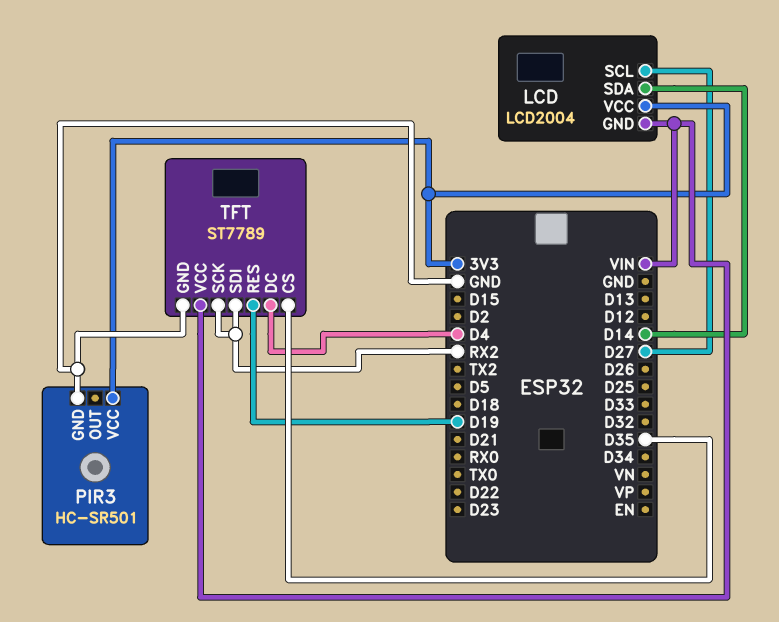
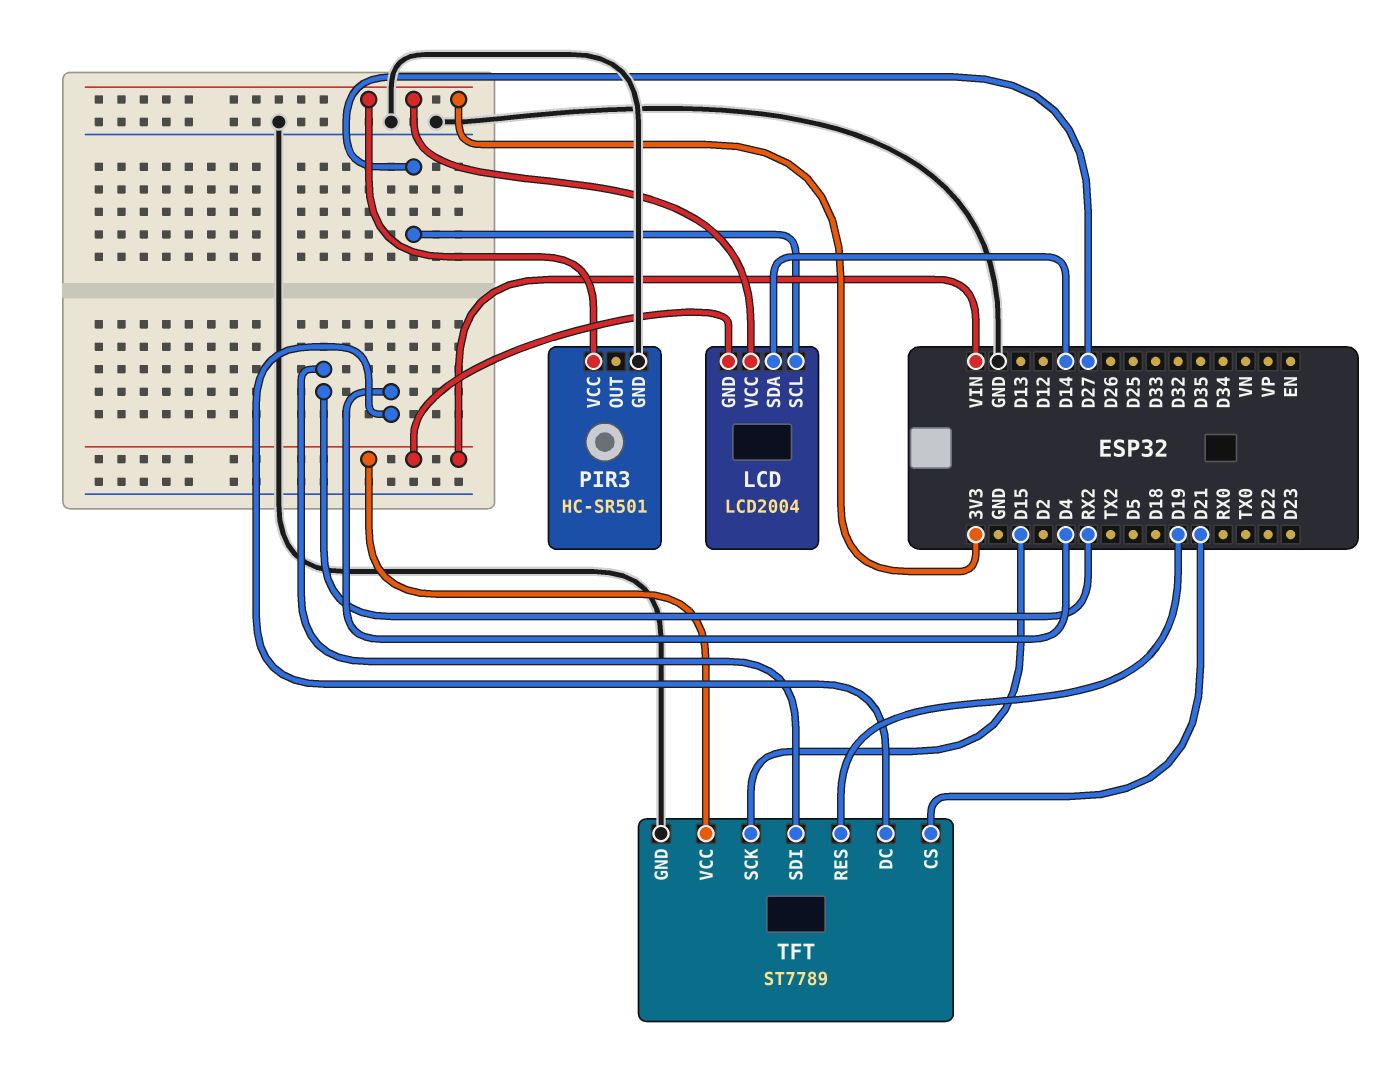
TFT pin CS: D35 -> D21
TFT pin SCK: RX2 -> D15

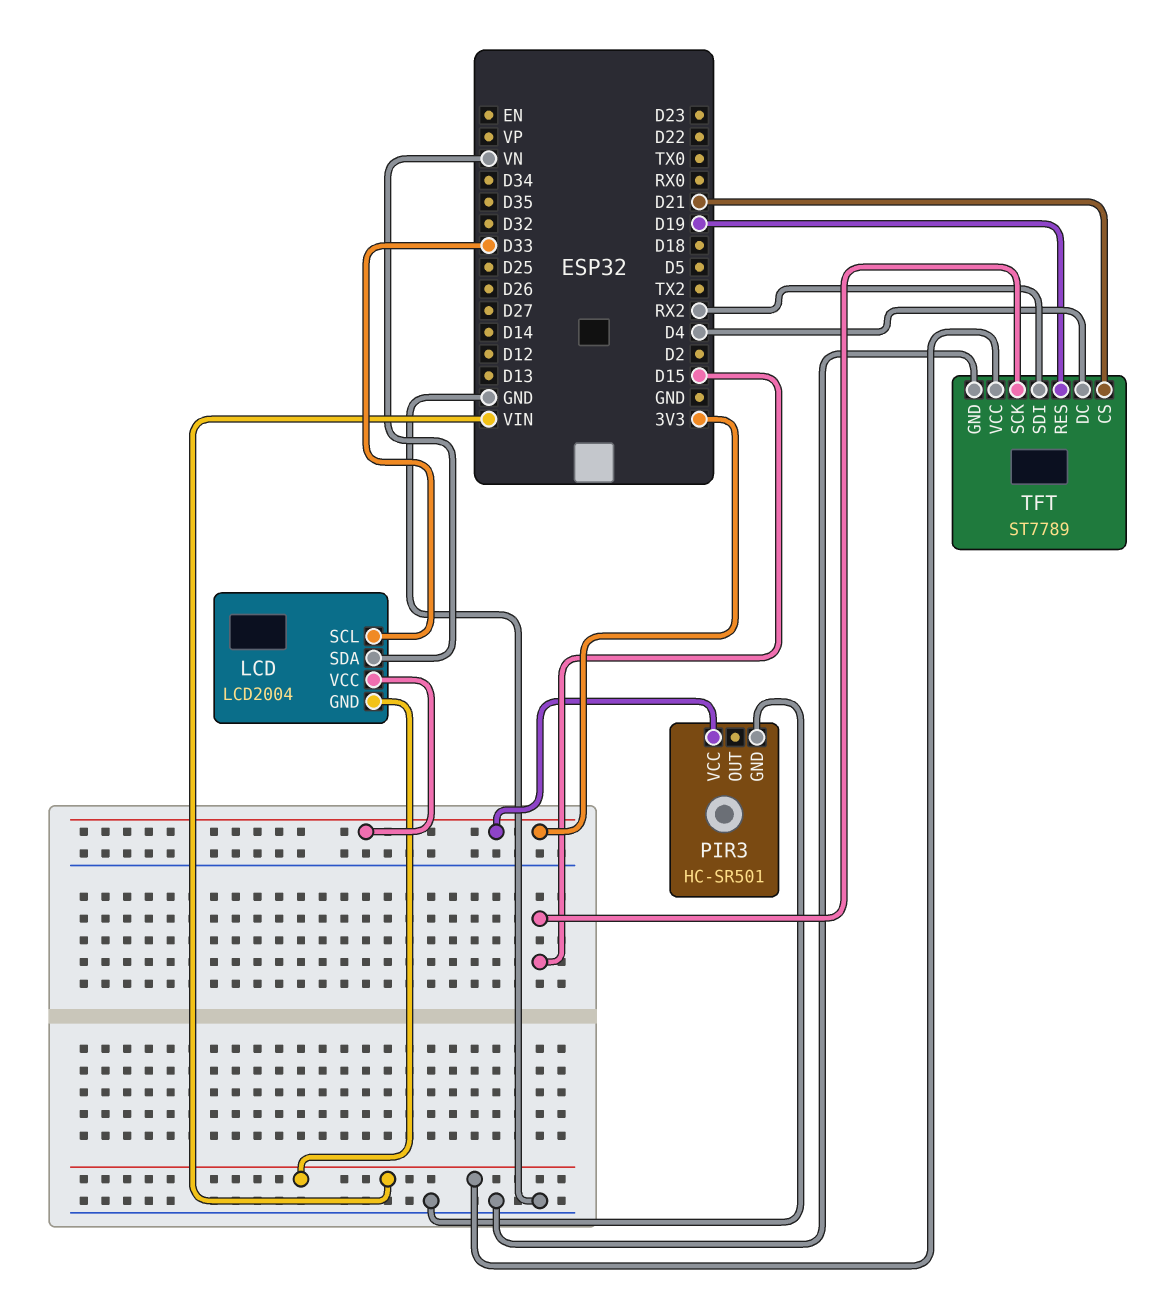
LCD pin SCL: D27 -> D33
LCD pin SDA: D14 -> VN

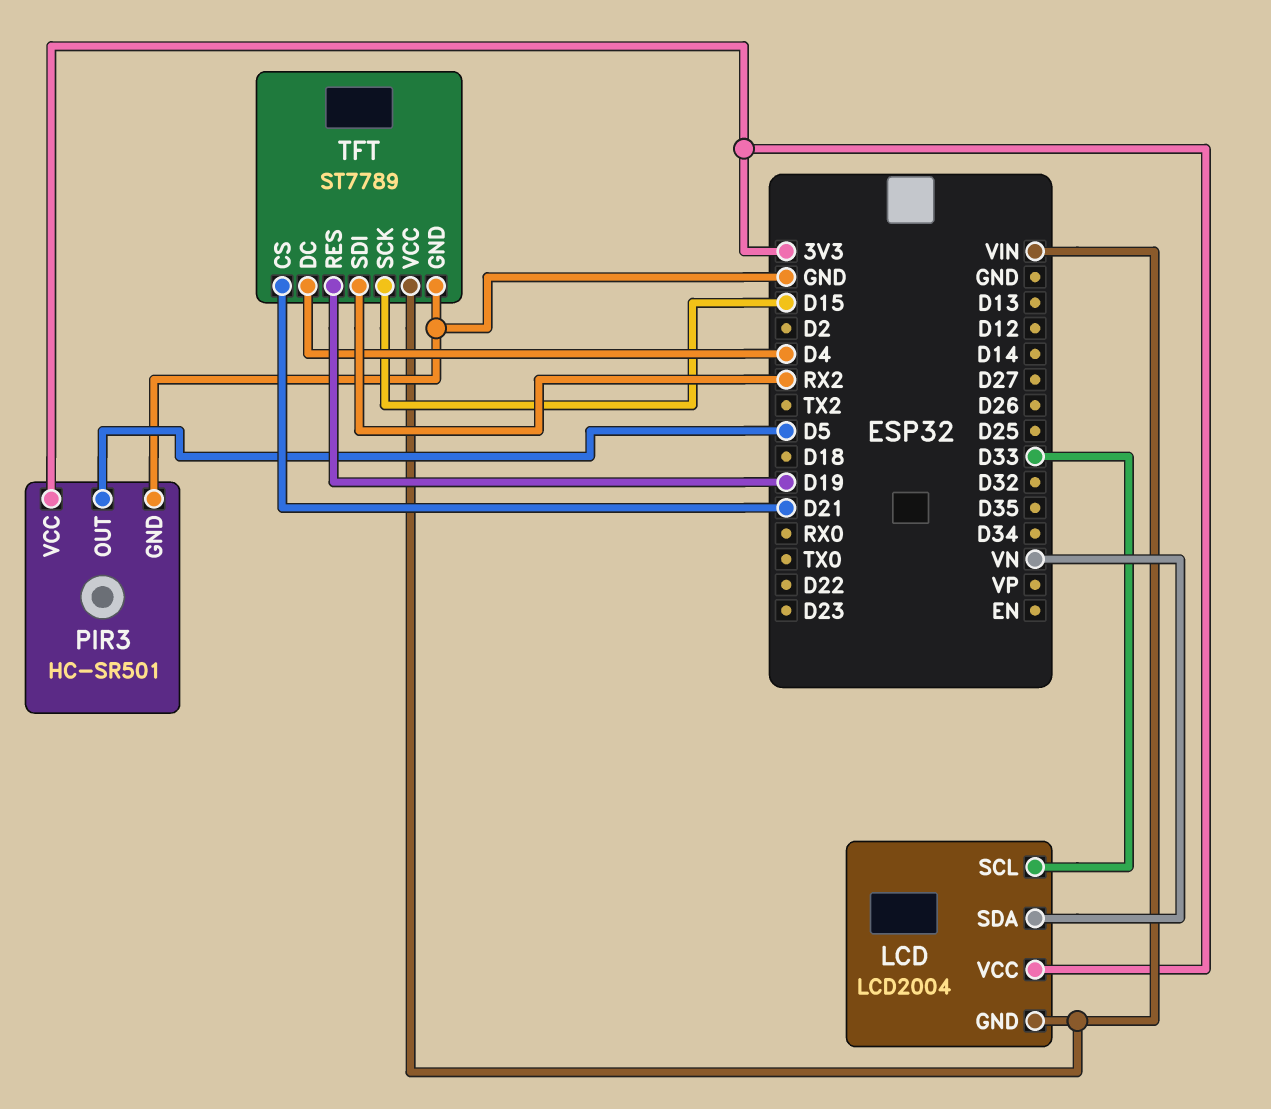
PIR3 pin OUT: none -> D5

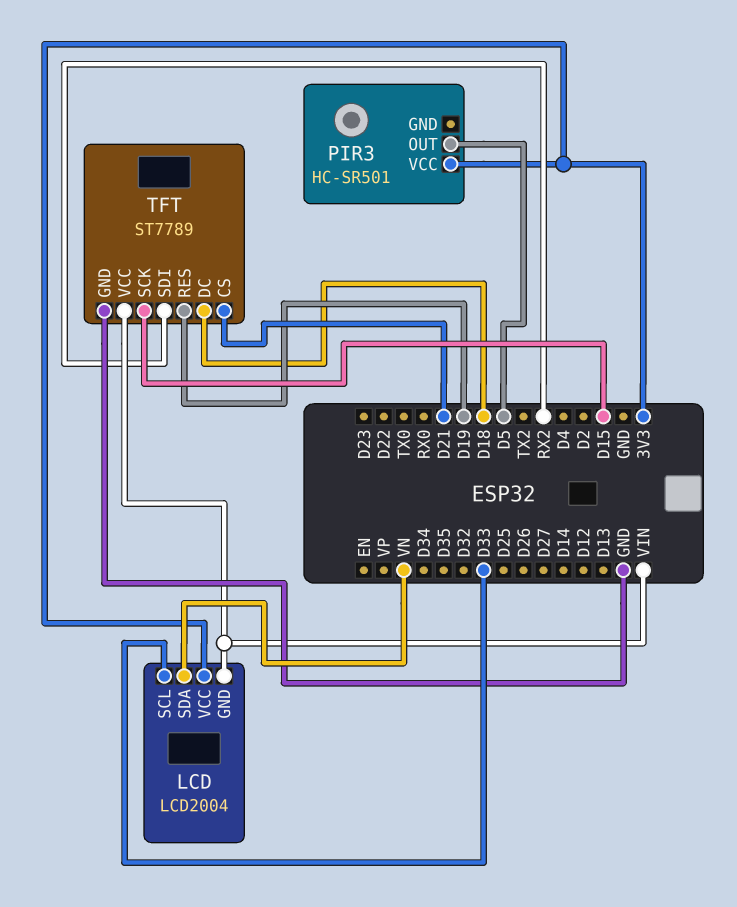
PIR3 pin GND: GND -> none
TFT pin DC: D4 -> D18

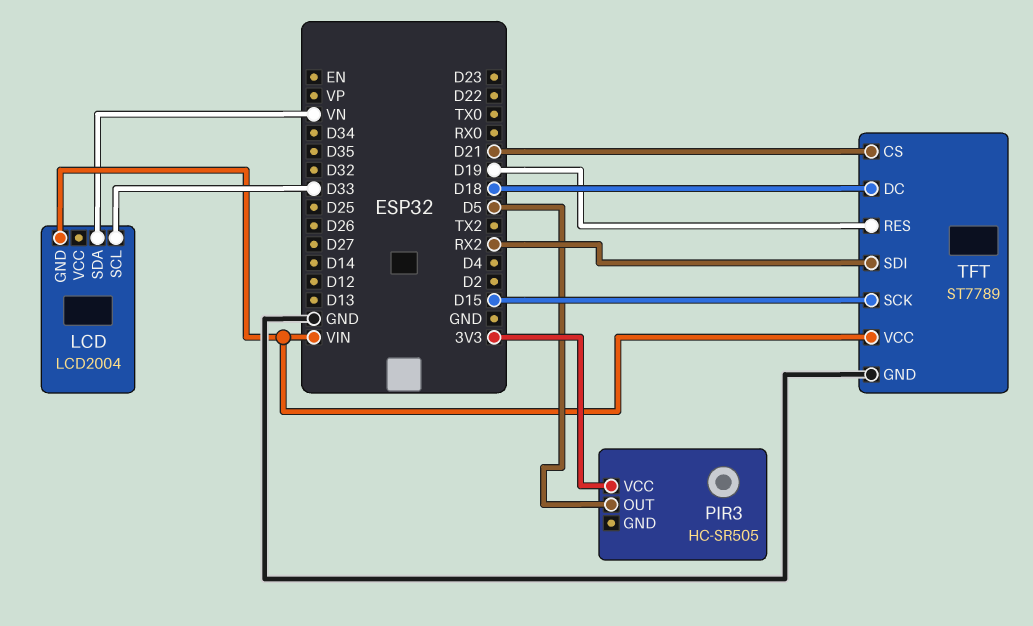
LCD pin VCC: 3V3 -> none
PIR3: HC-SR501 -> HC-SR505

